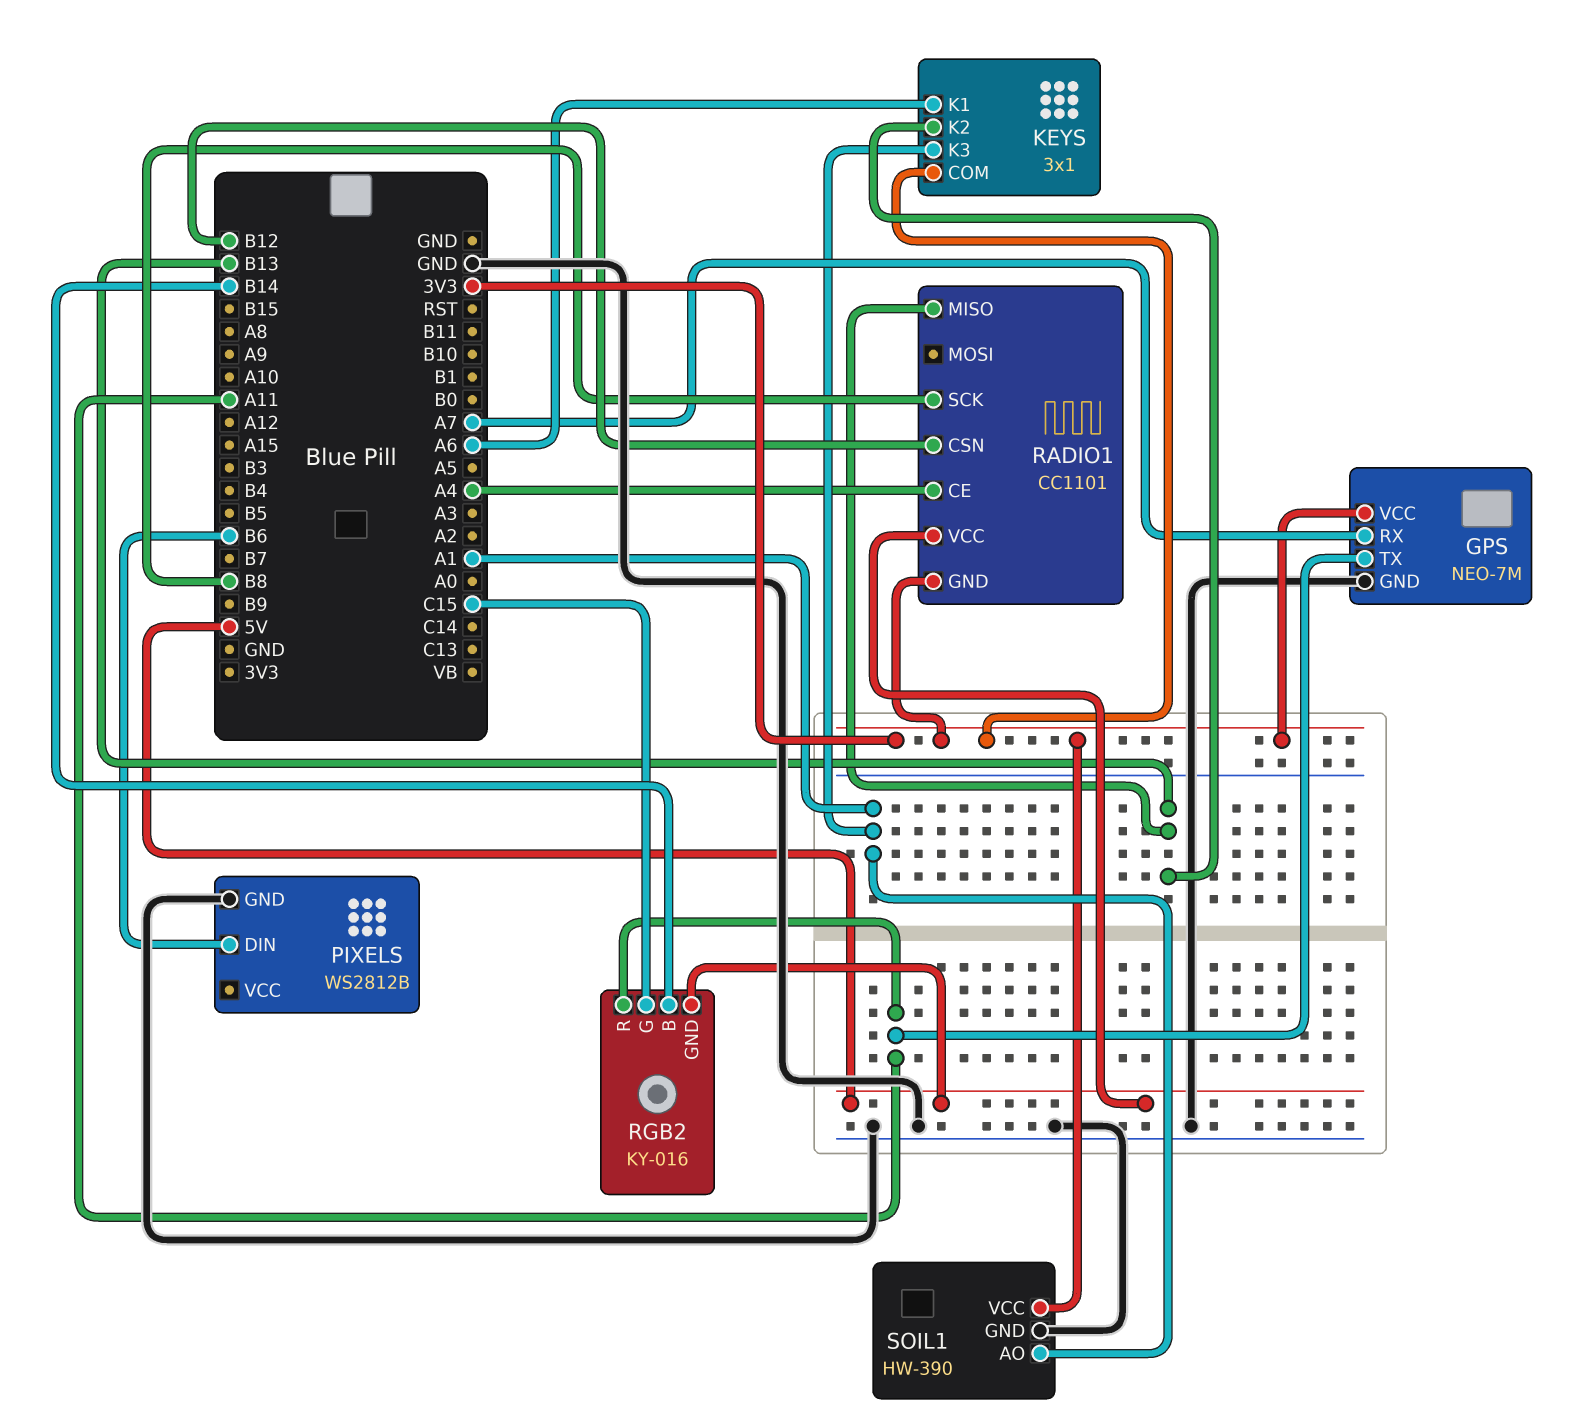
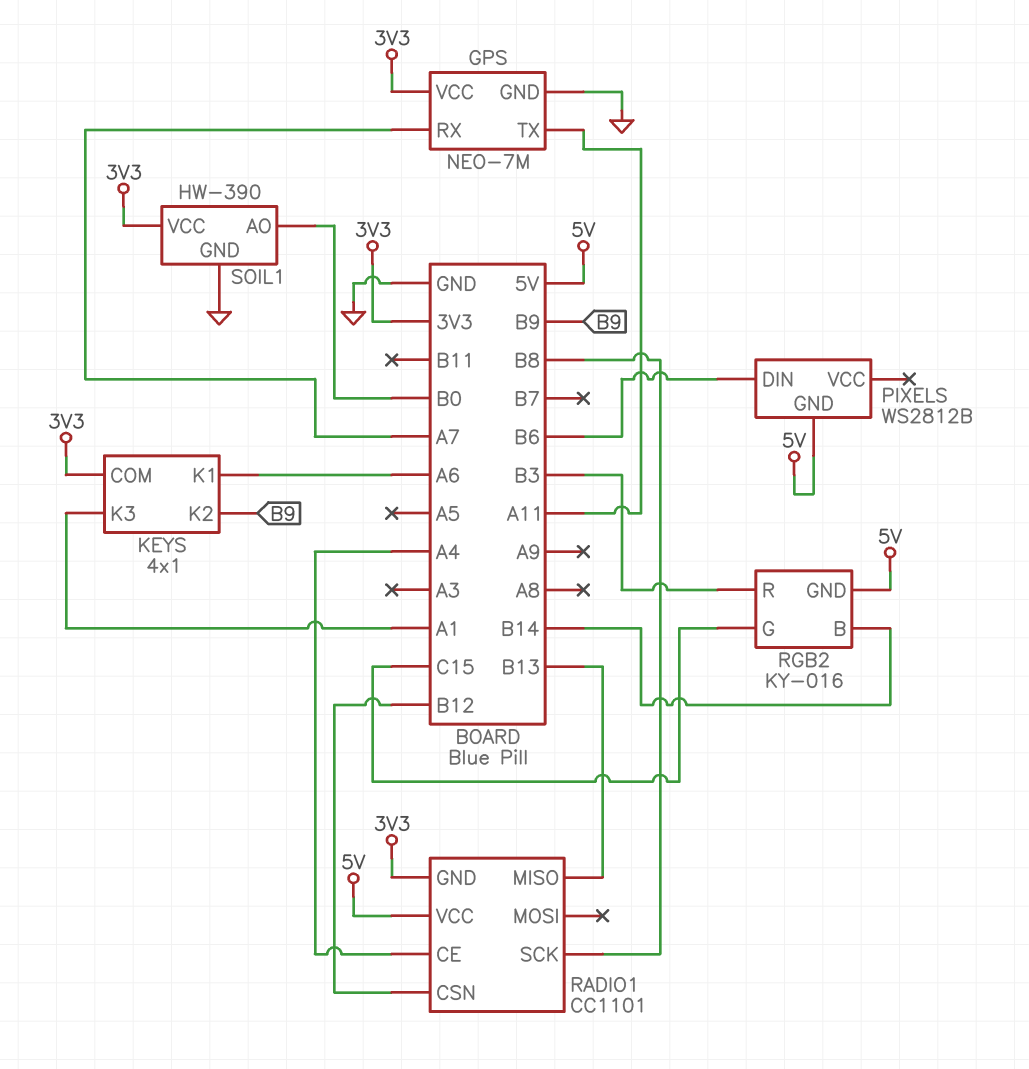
KEYS: 3x1 -> 4x1
KEYS pin K2: B13 -> B9
PIXELS pin GND: GND -> 5V
RGB2 pin R: A11 -> B3
SOIL1 pin AO: A1 -> B0

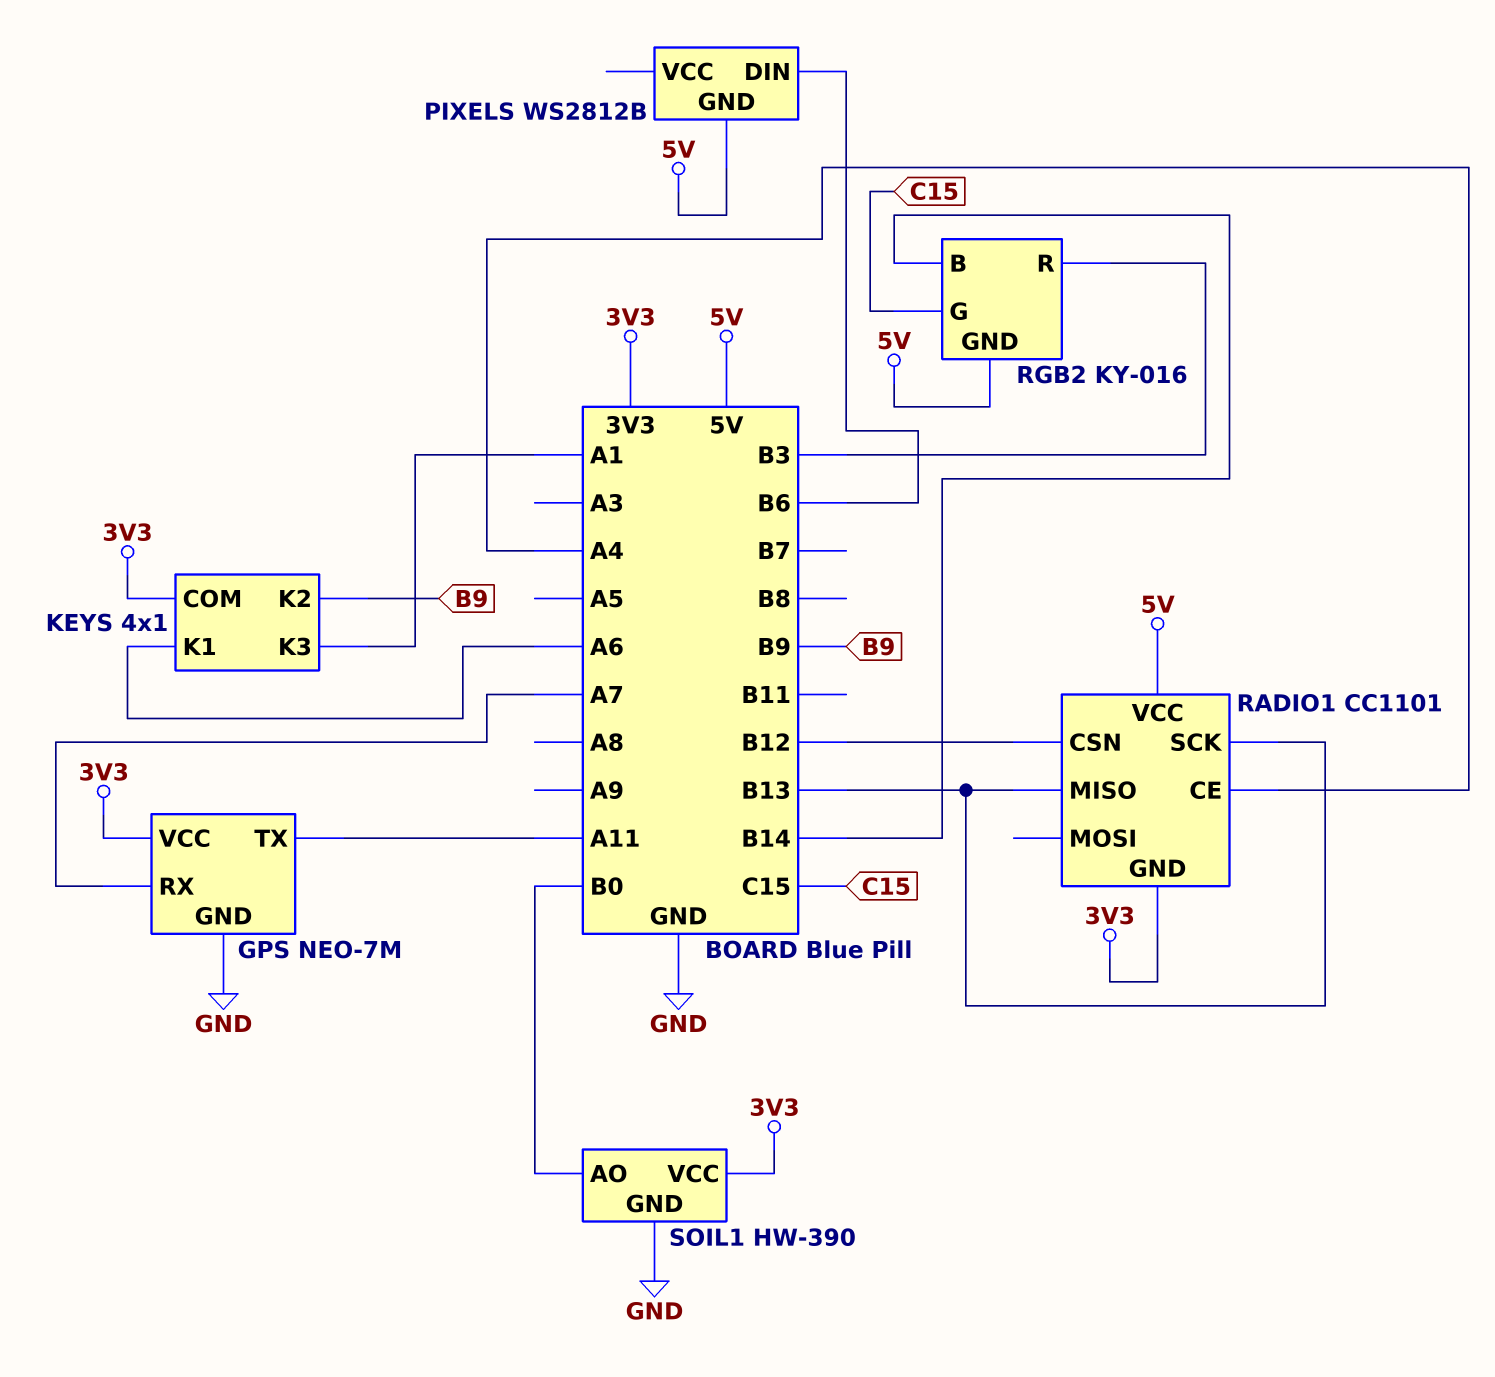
RADIO1 pin SCK: B8 -> B13

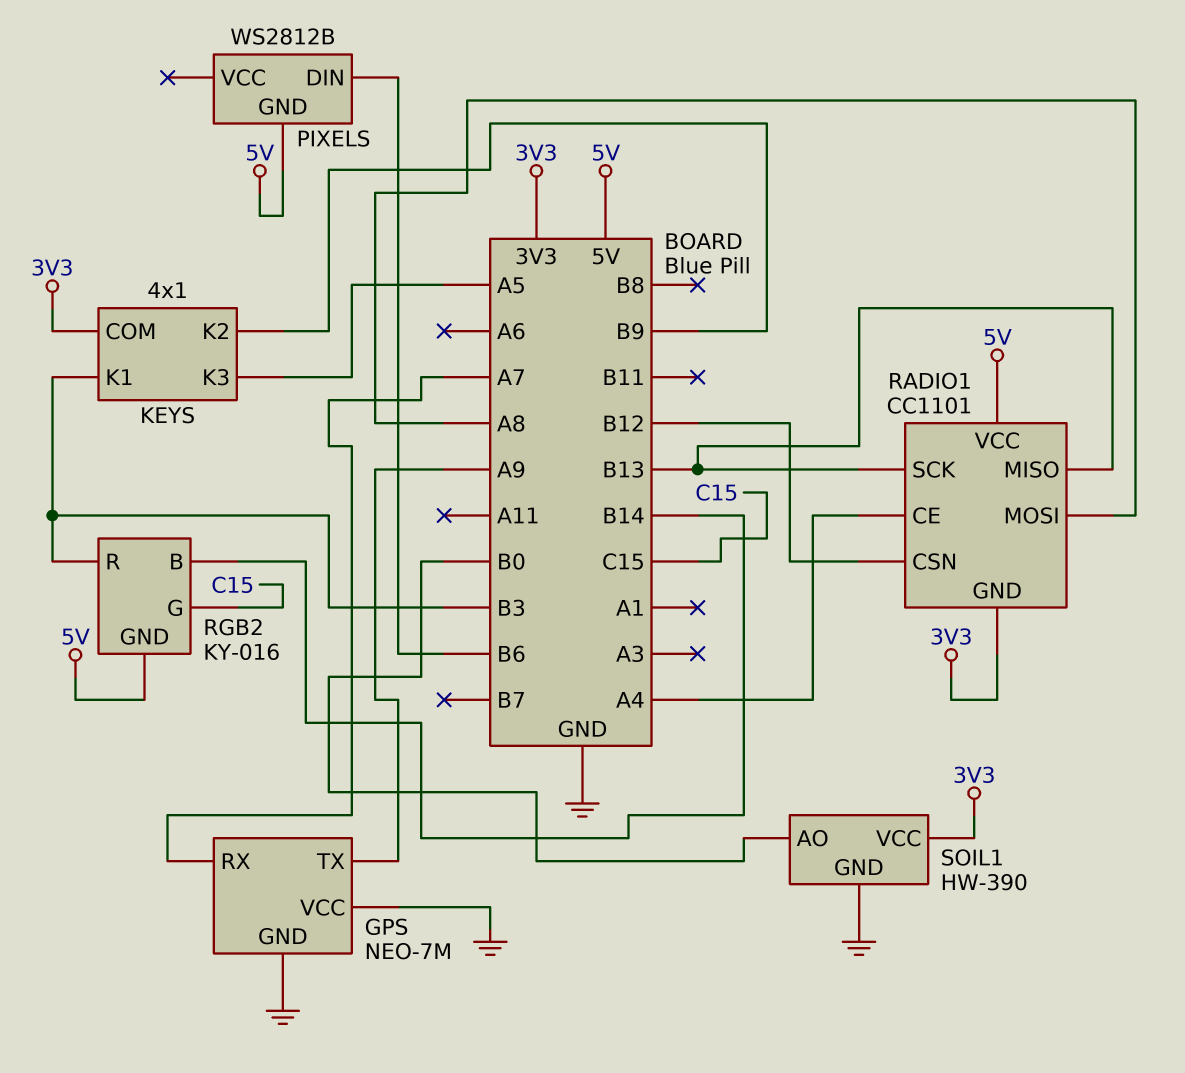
GPS pin TX: A11 -> A9
GPS pin VCC: 3V3 -> GND
KEYS pin K1: A6 -> B3
KEYS pin K3: A1 -> A5
RADIO1 pin MOSI: none -> A8

